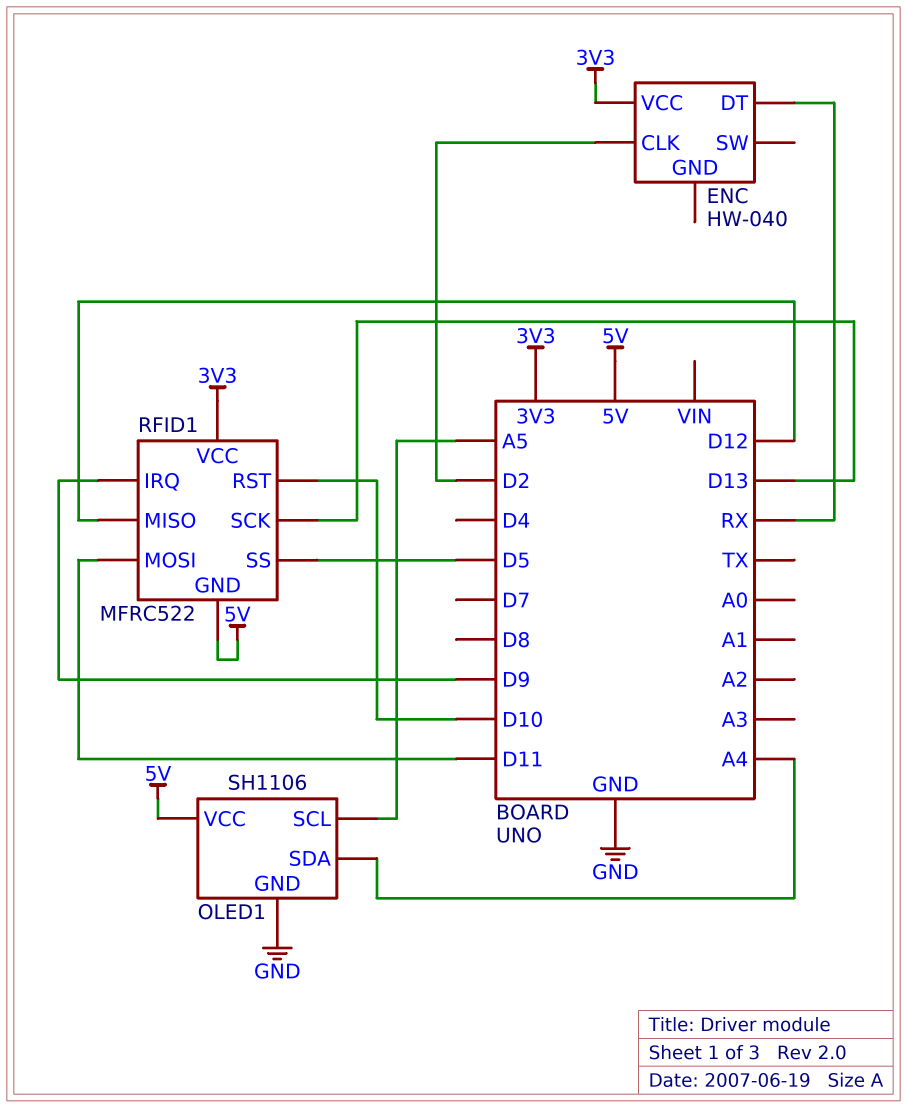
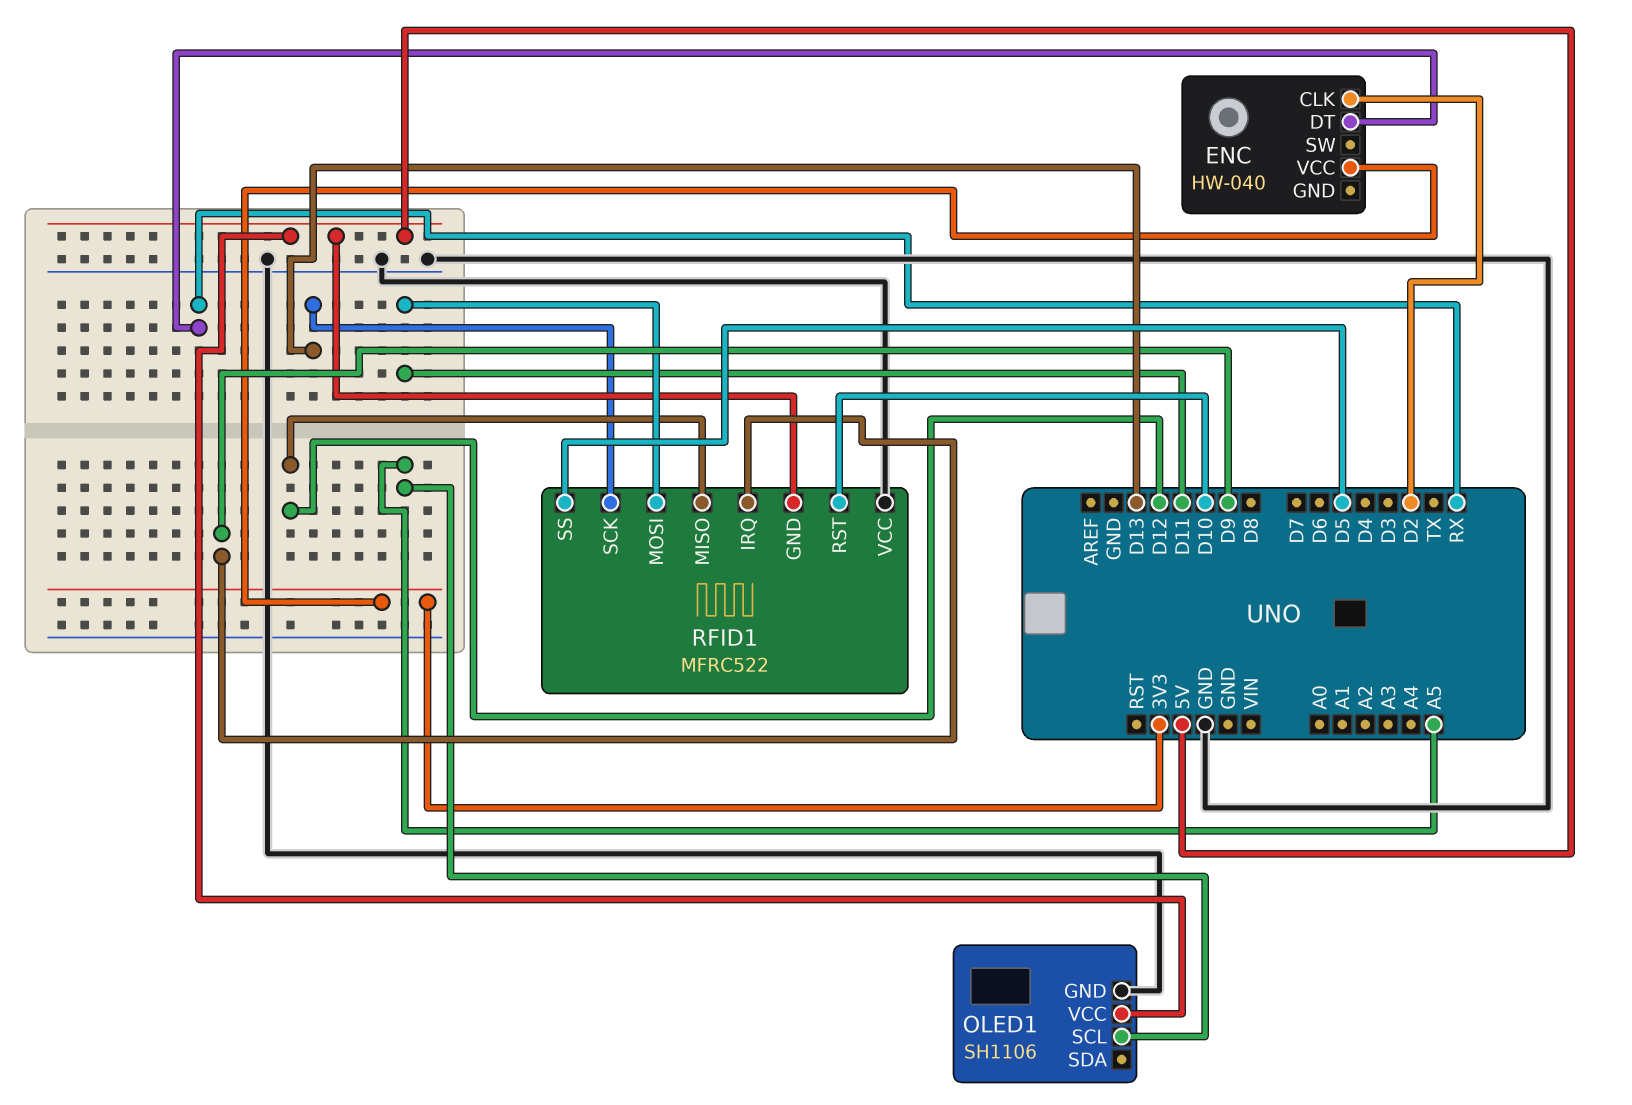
OLED1 pin SDA: A4 -> none
RFID1 pin VCC: 3V3 -> GND

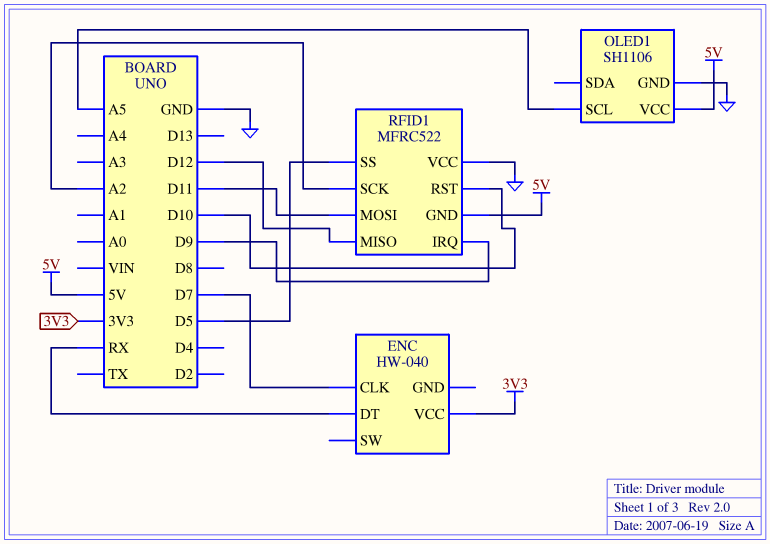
ENC pin CLK: D2 -> D7
RFID1 pin SCK: D13 -> A2

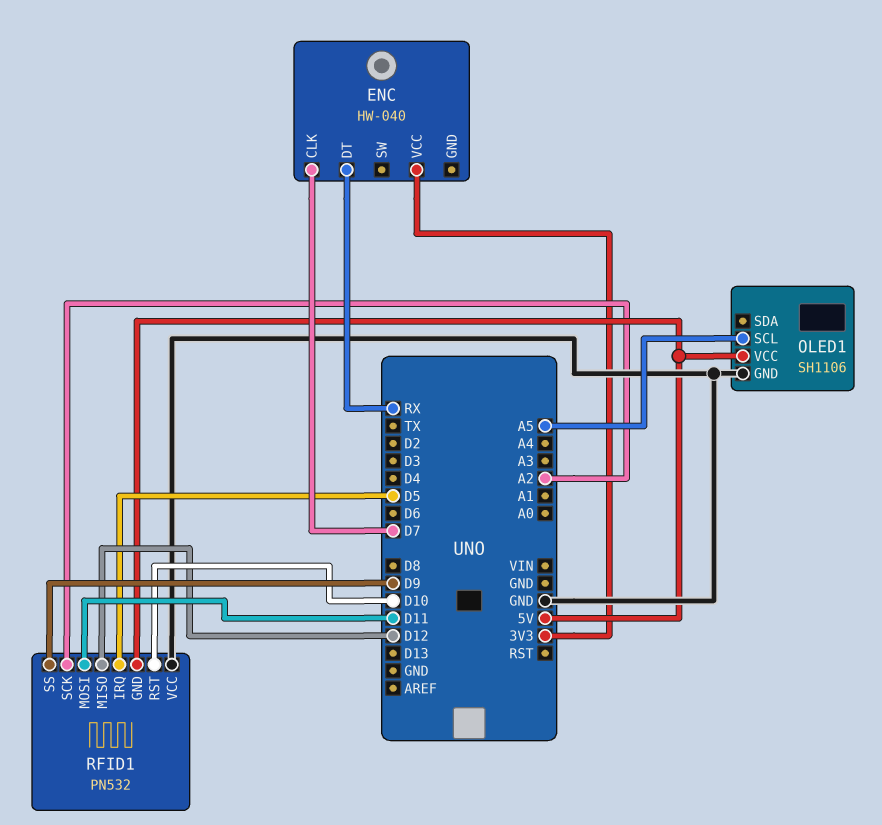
RFID1: MFRC522 -> PN532
RFID1 pin IRQ: D9 -> D5
RFID1 pin SS: D5 -> D9

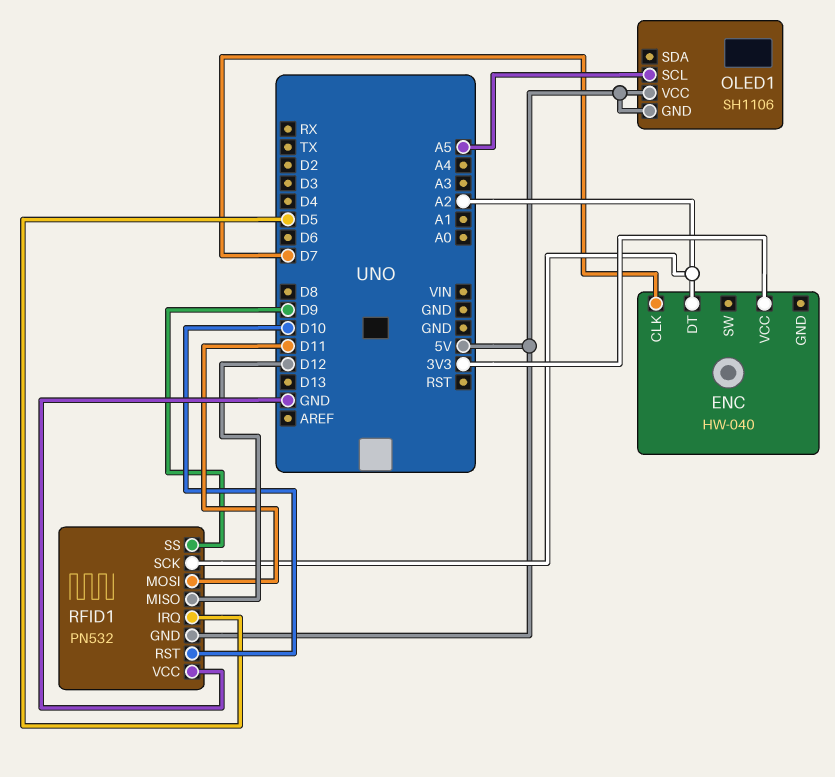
ENC pin DT: RX -> A2
OLED1 pin GND: GND -> 5V

